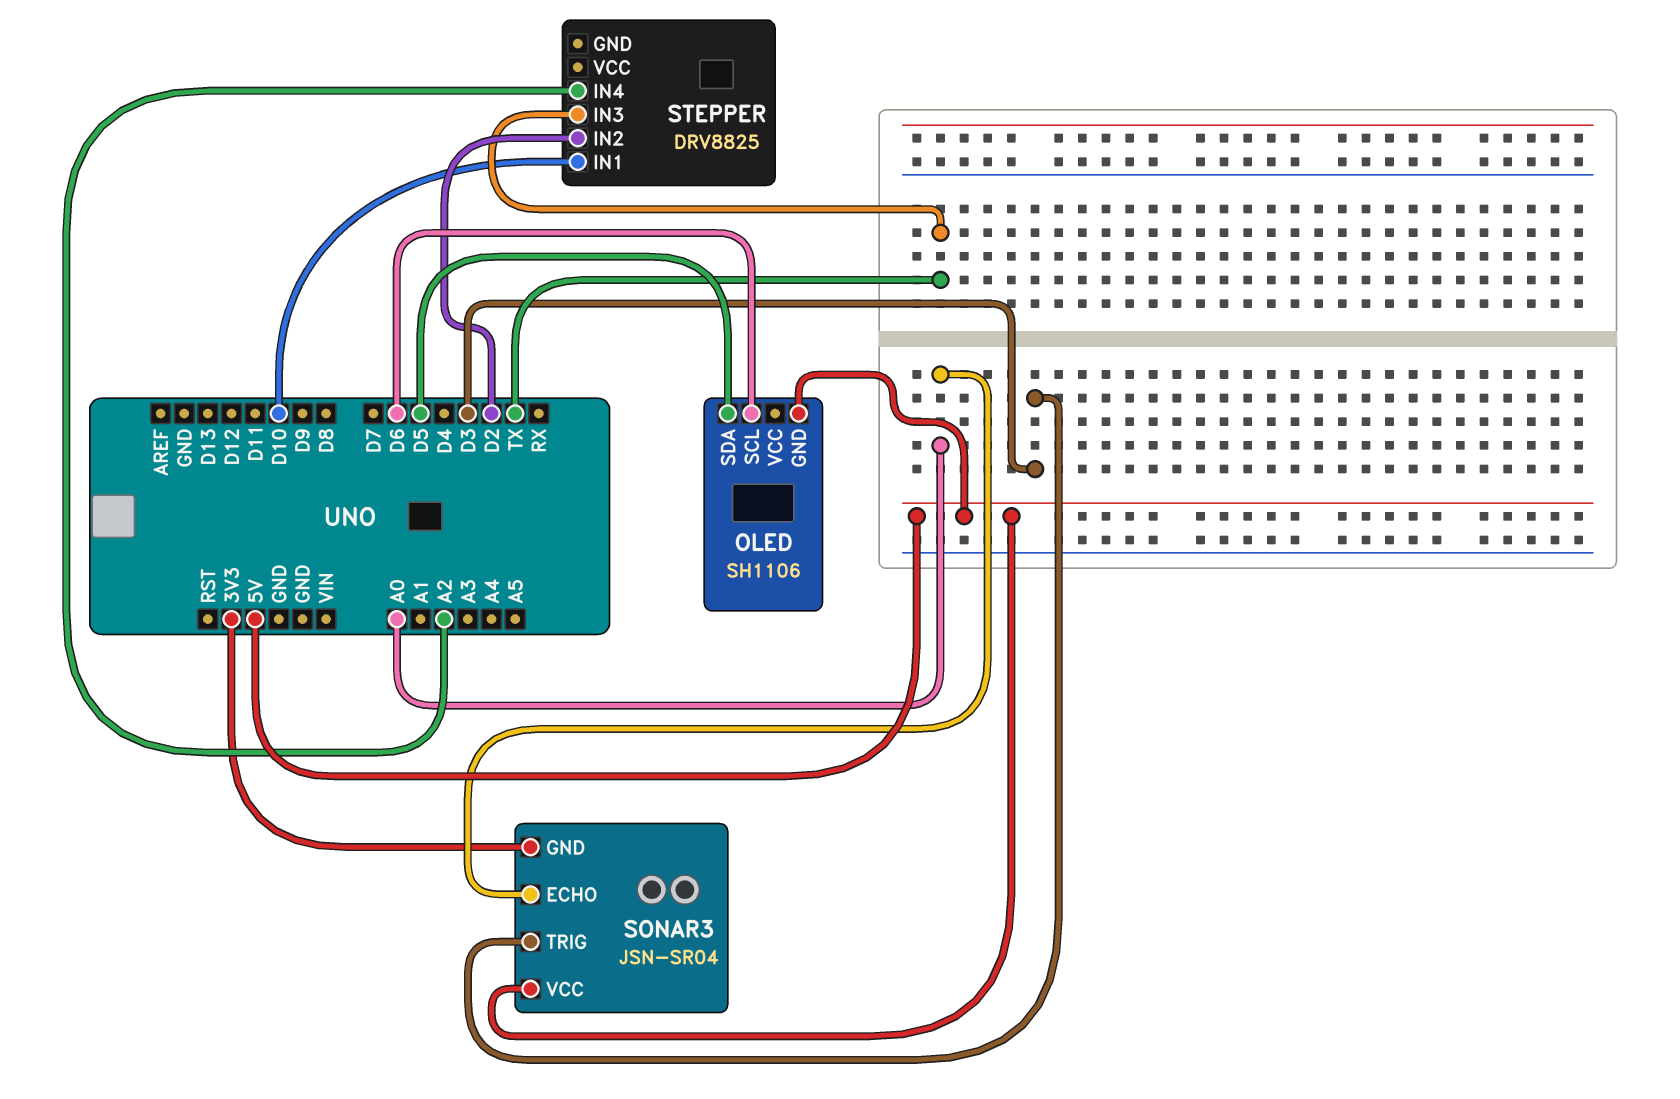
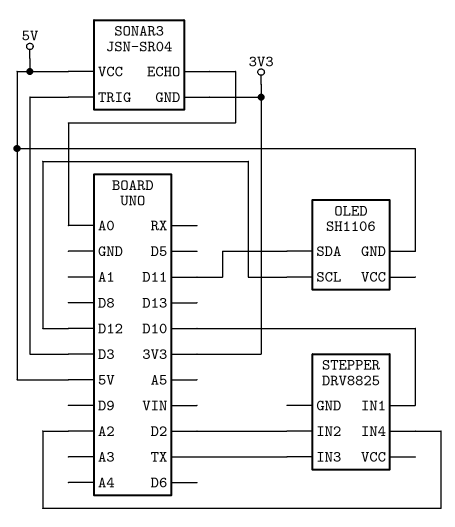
OLED pin SCL: D6 -> D12
OLED pin SDA: D5 -> D11

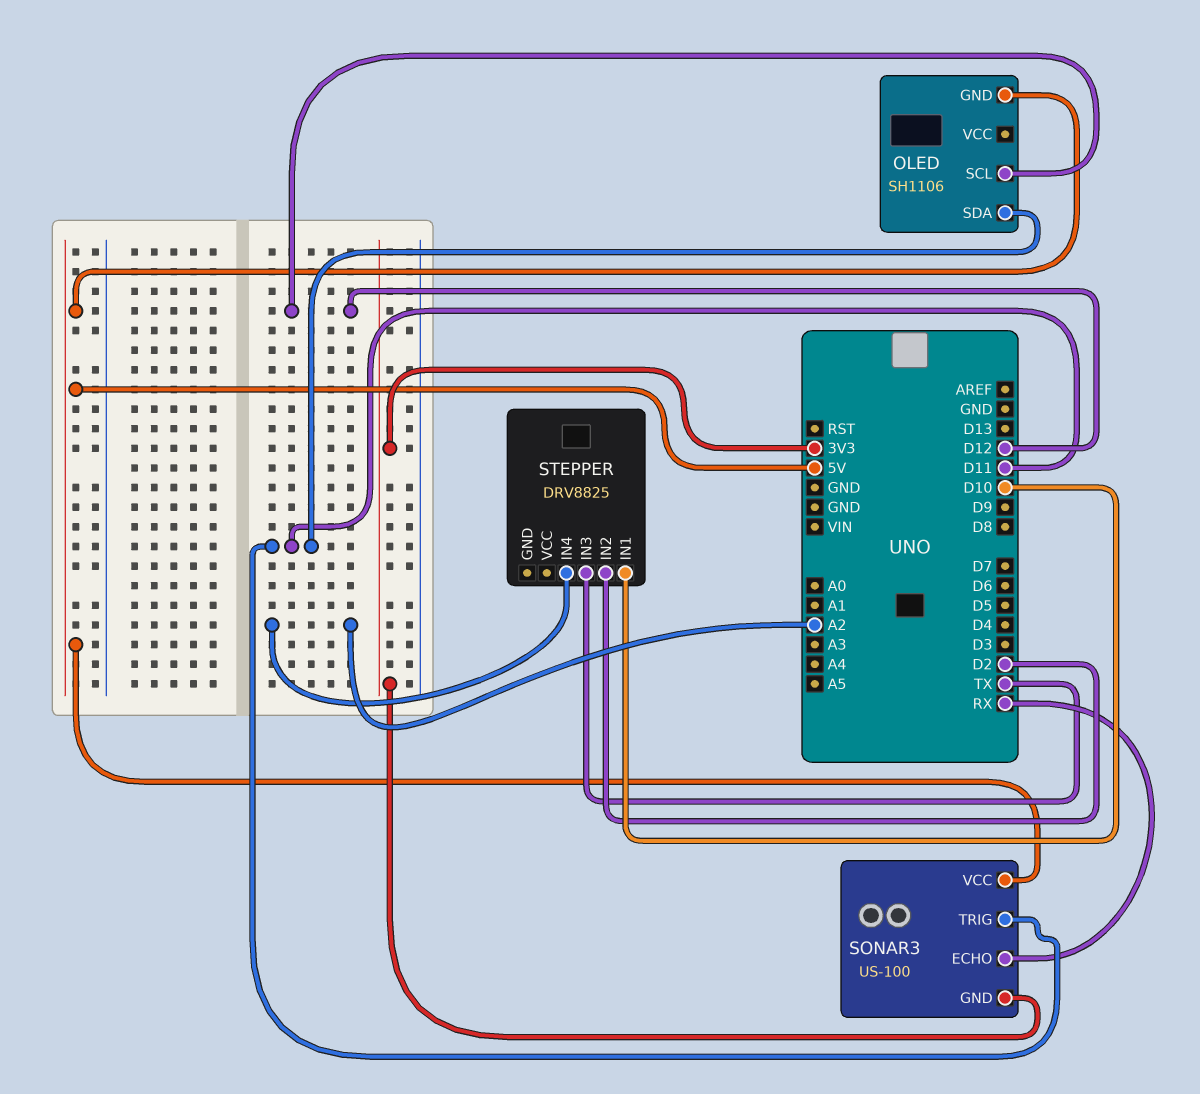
SONAR3: JSN-SR04 -> US-100
SONAR3 pin ECHO: A0 -> RX
SONAR3 pin TRIG: D3 -> D11

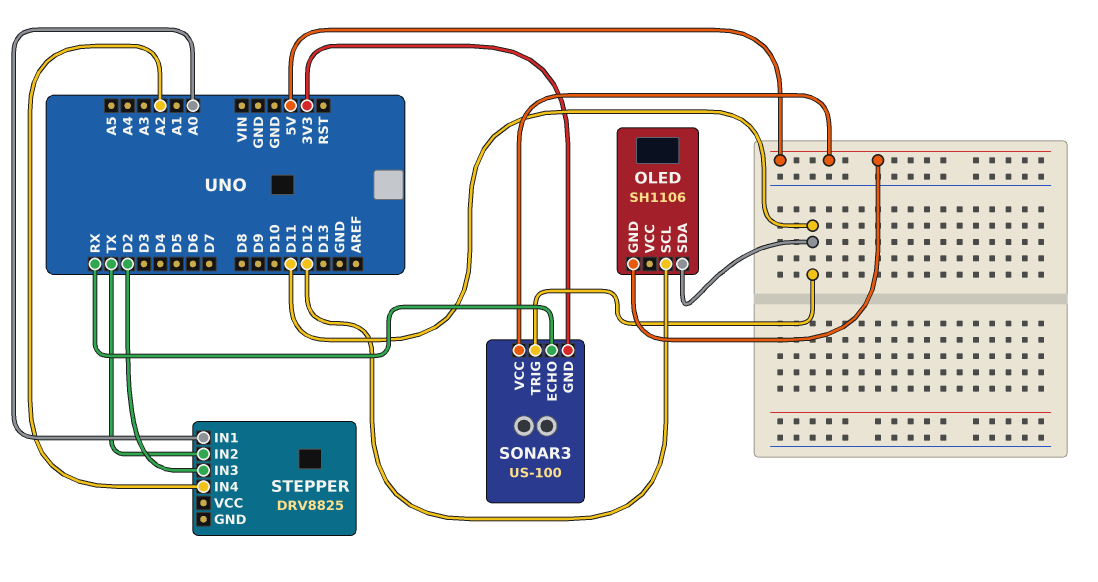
STEPPER pin IN1: D10 -> A0
STEPPER pin IN2: D2 -> TX
STEPPER pin IN3: TX -> D2

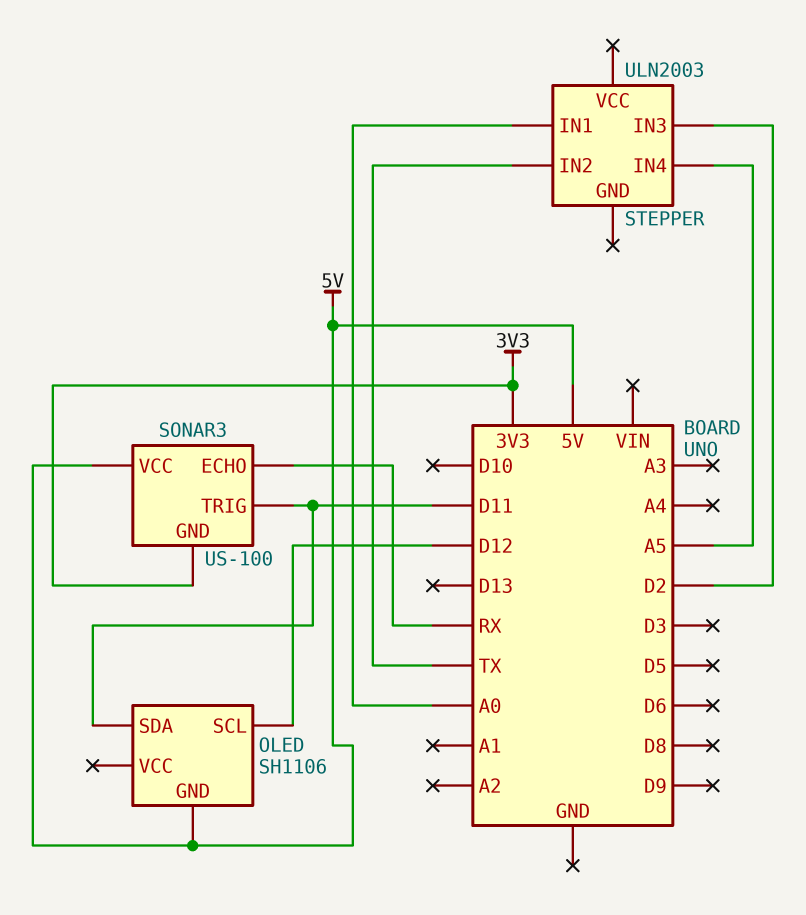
STEPPER: DRV8825 -> ULN2003
STEPPER pin IN4: A2 -> A5

